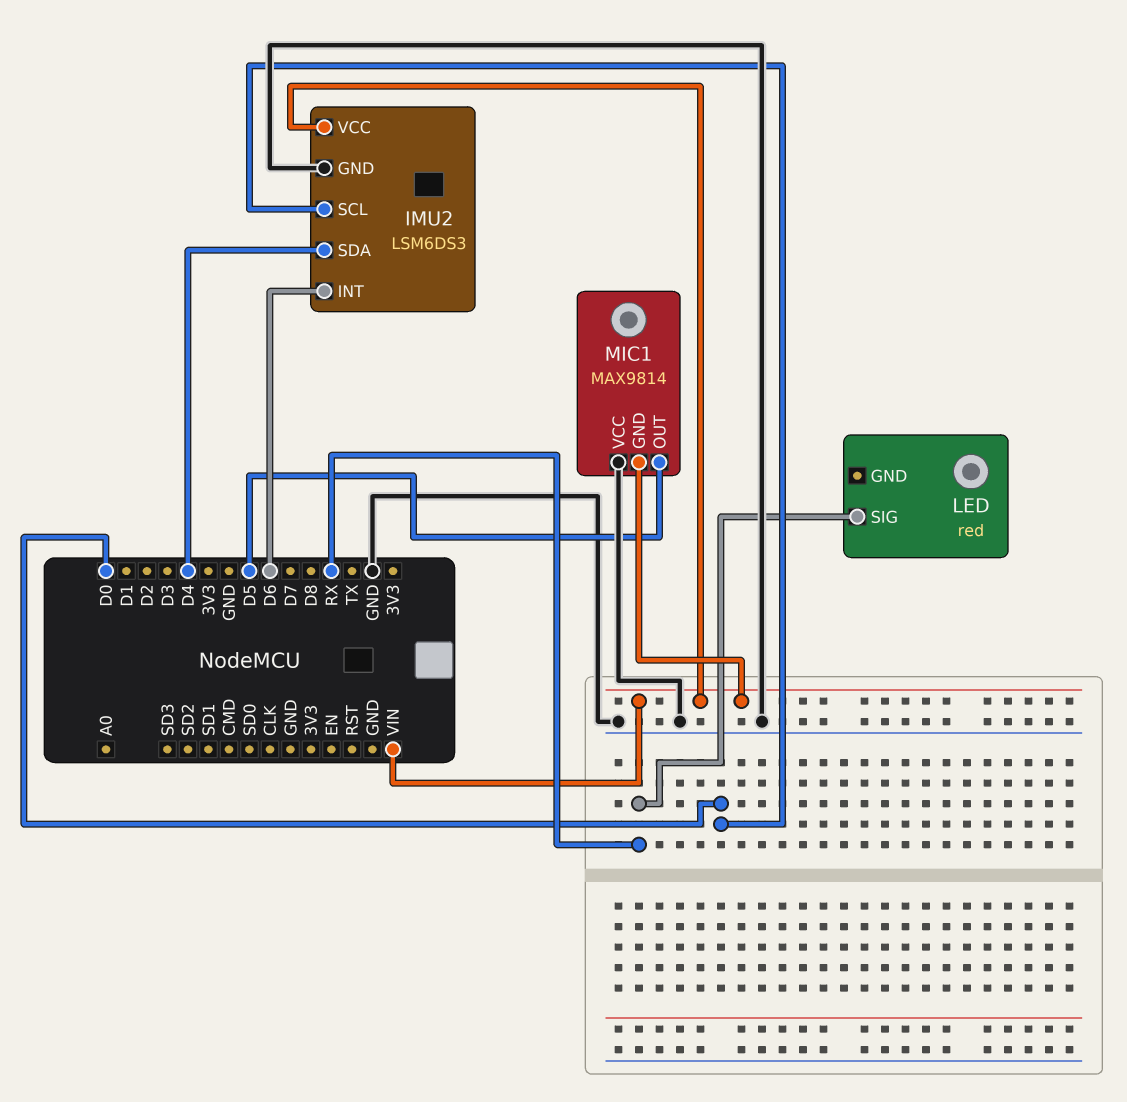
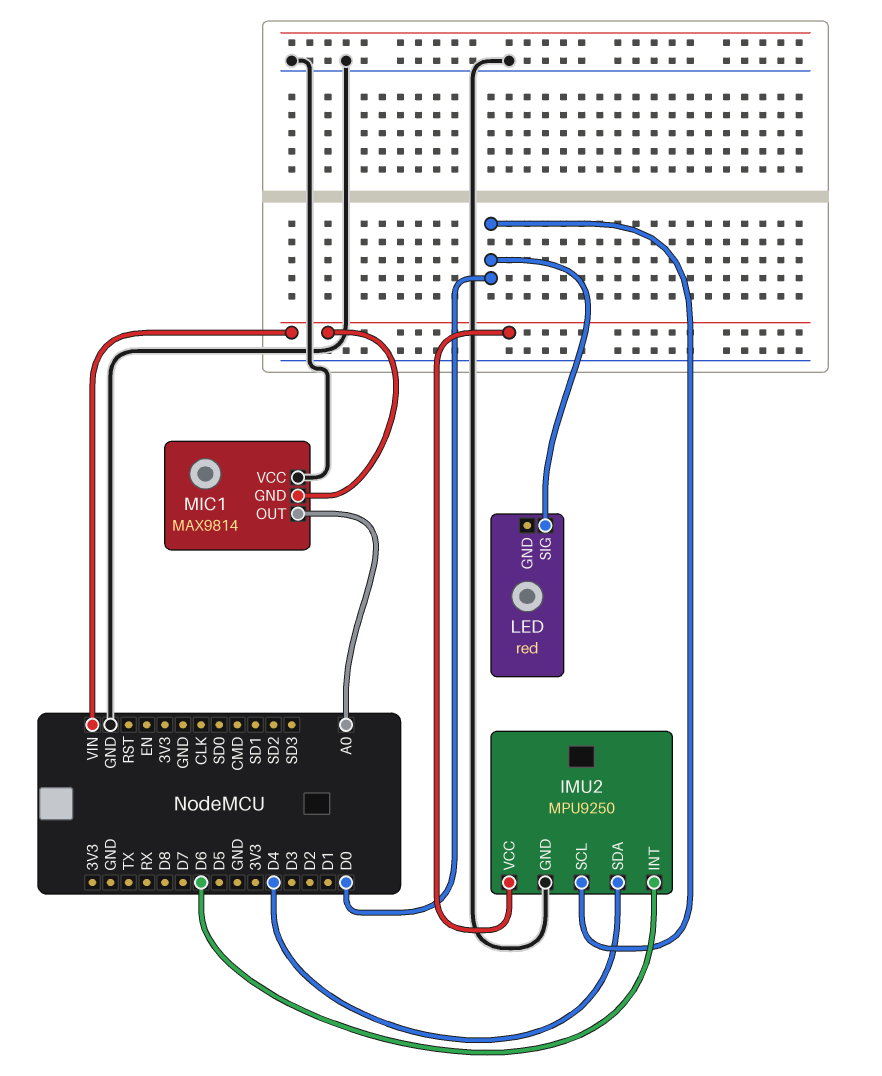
IMU2: LSM6DS3 -> MPU9250
LED pin SIG: RX -> D0
MIC1 pin OUT: D5 -> A0

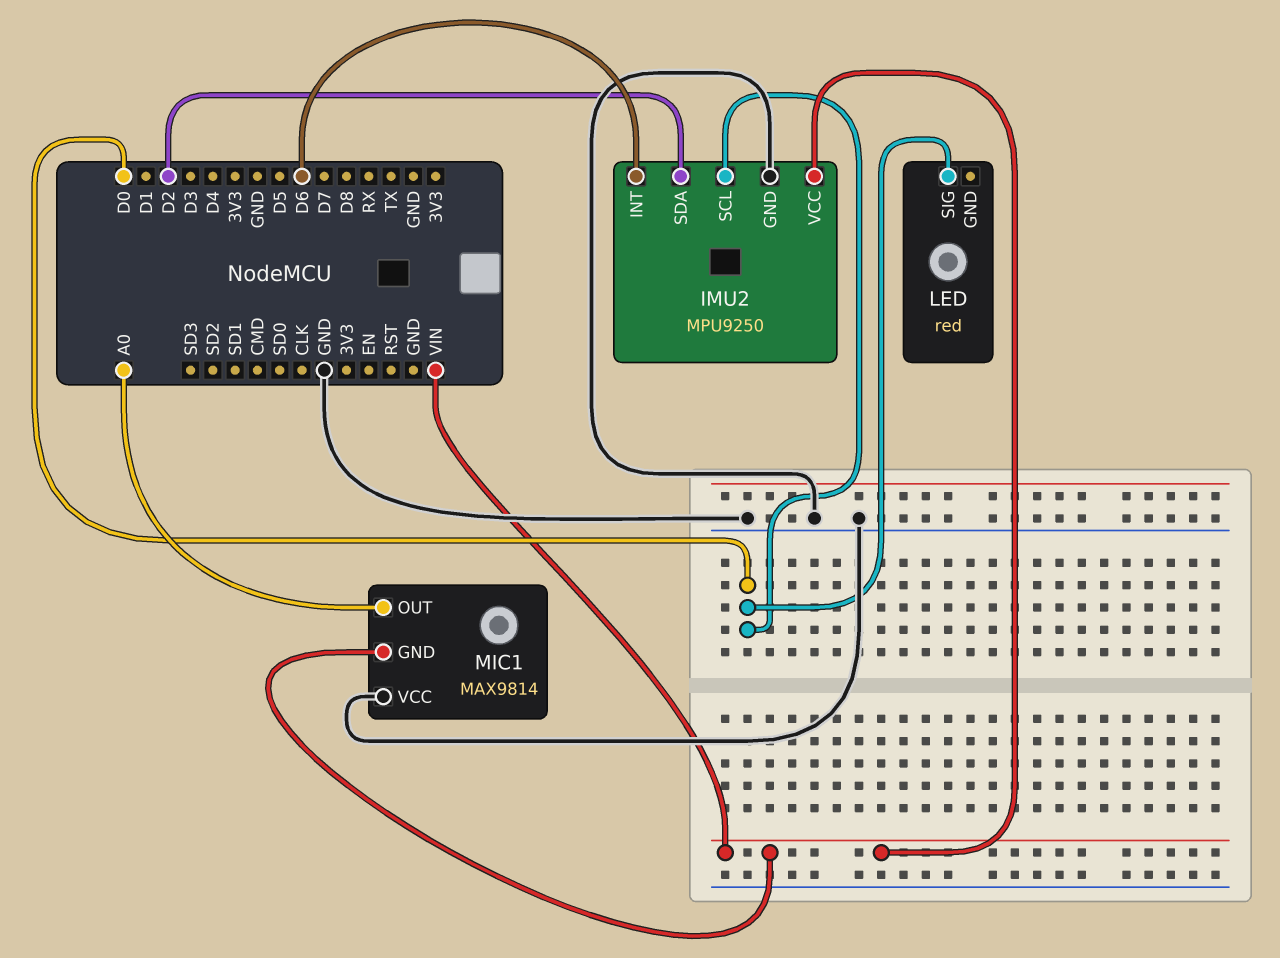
IMU2 pin SDA: D4 -> D2

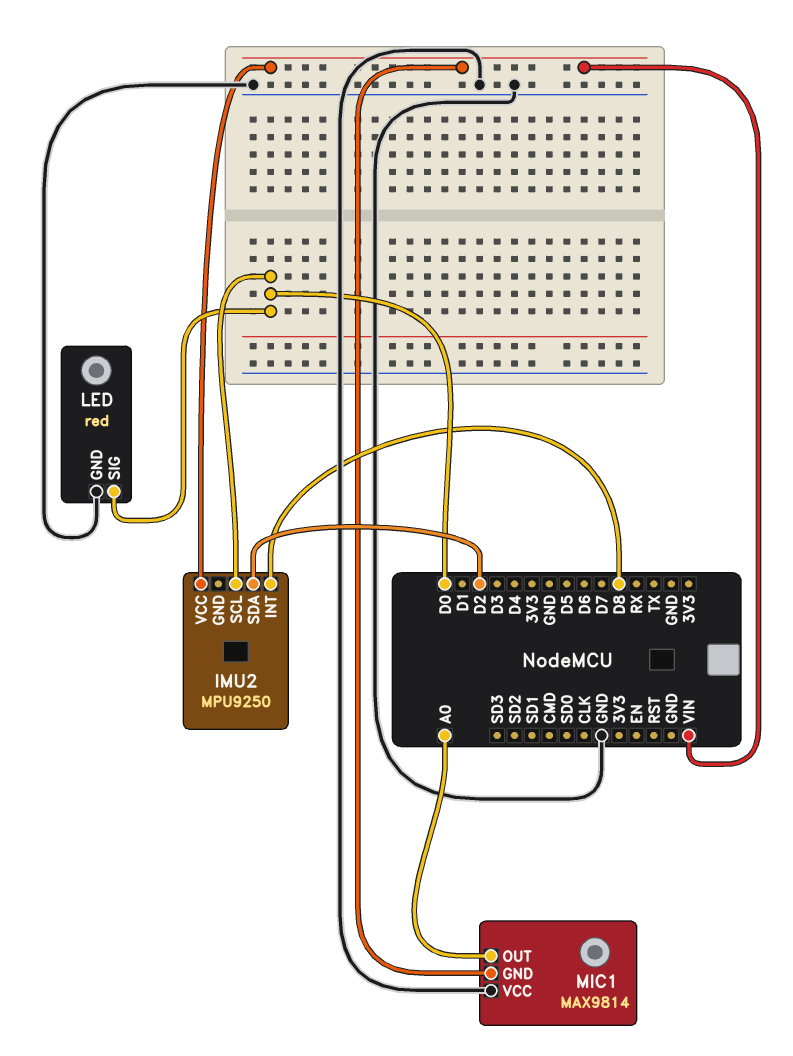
IMU2 pin GND: GND -> none
IMU2 pin INT: D6 -> D8
LED pin GND: none -> GND

